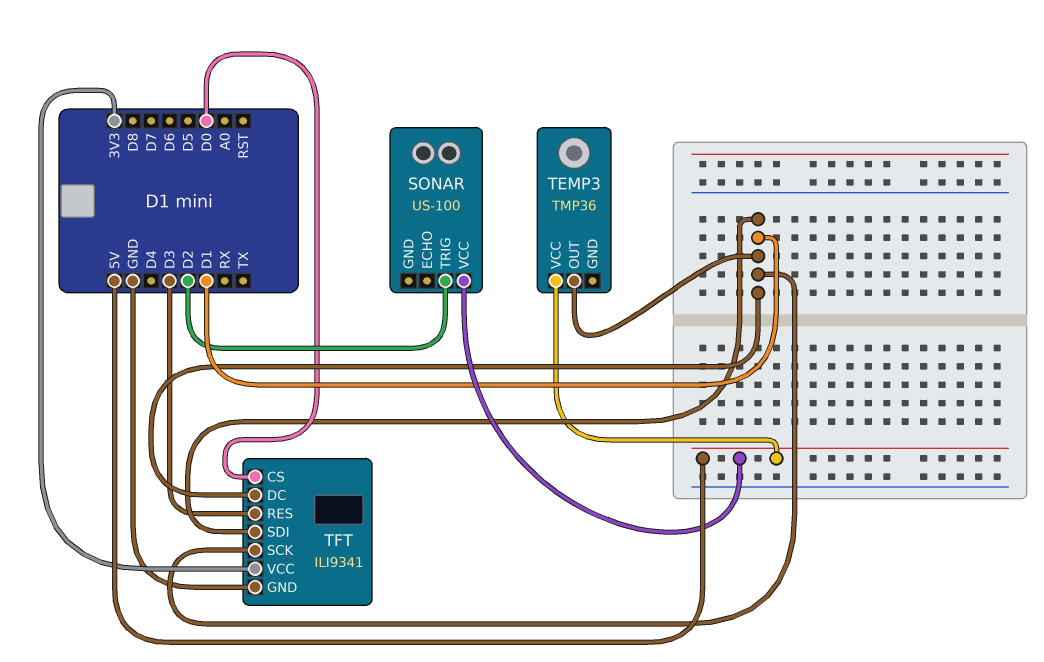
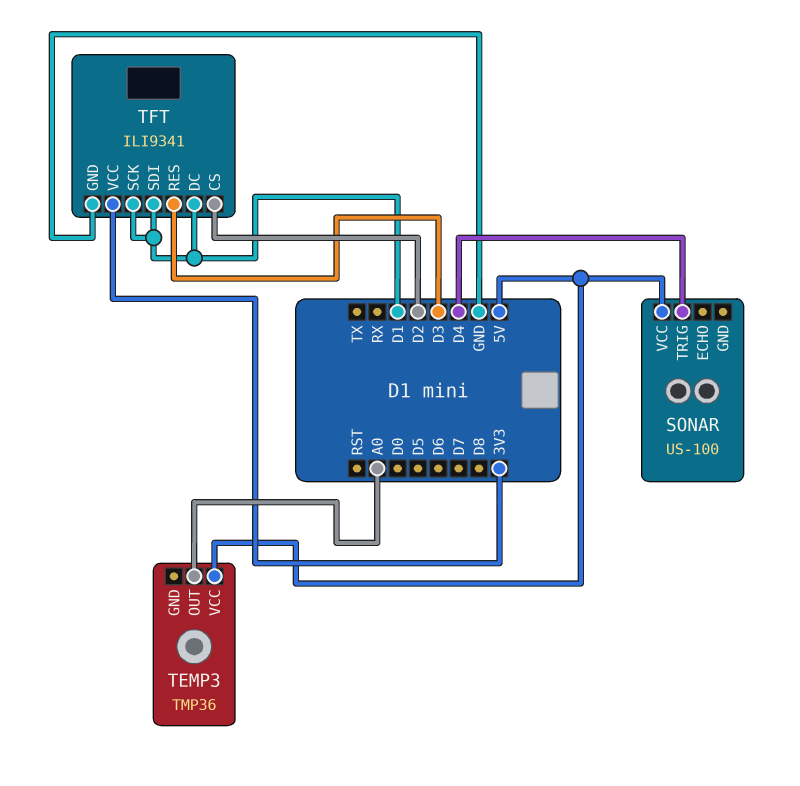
SONAR pin TRIG: D2 -> D4
TEMP3 pin OUT: D1 -> A0
TFT pin CS: D0 -> D2

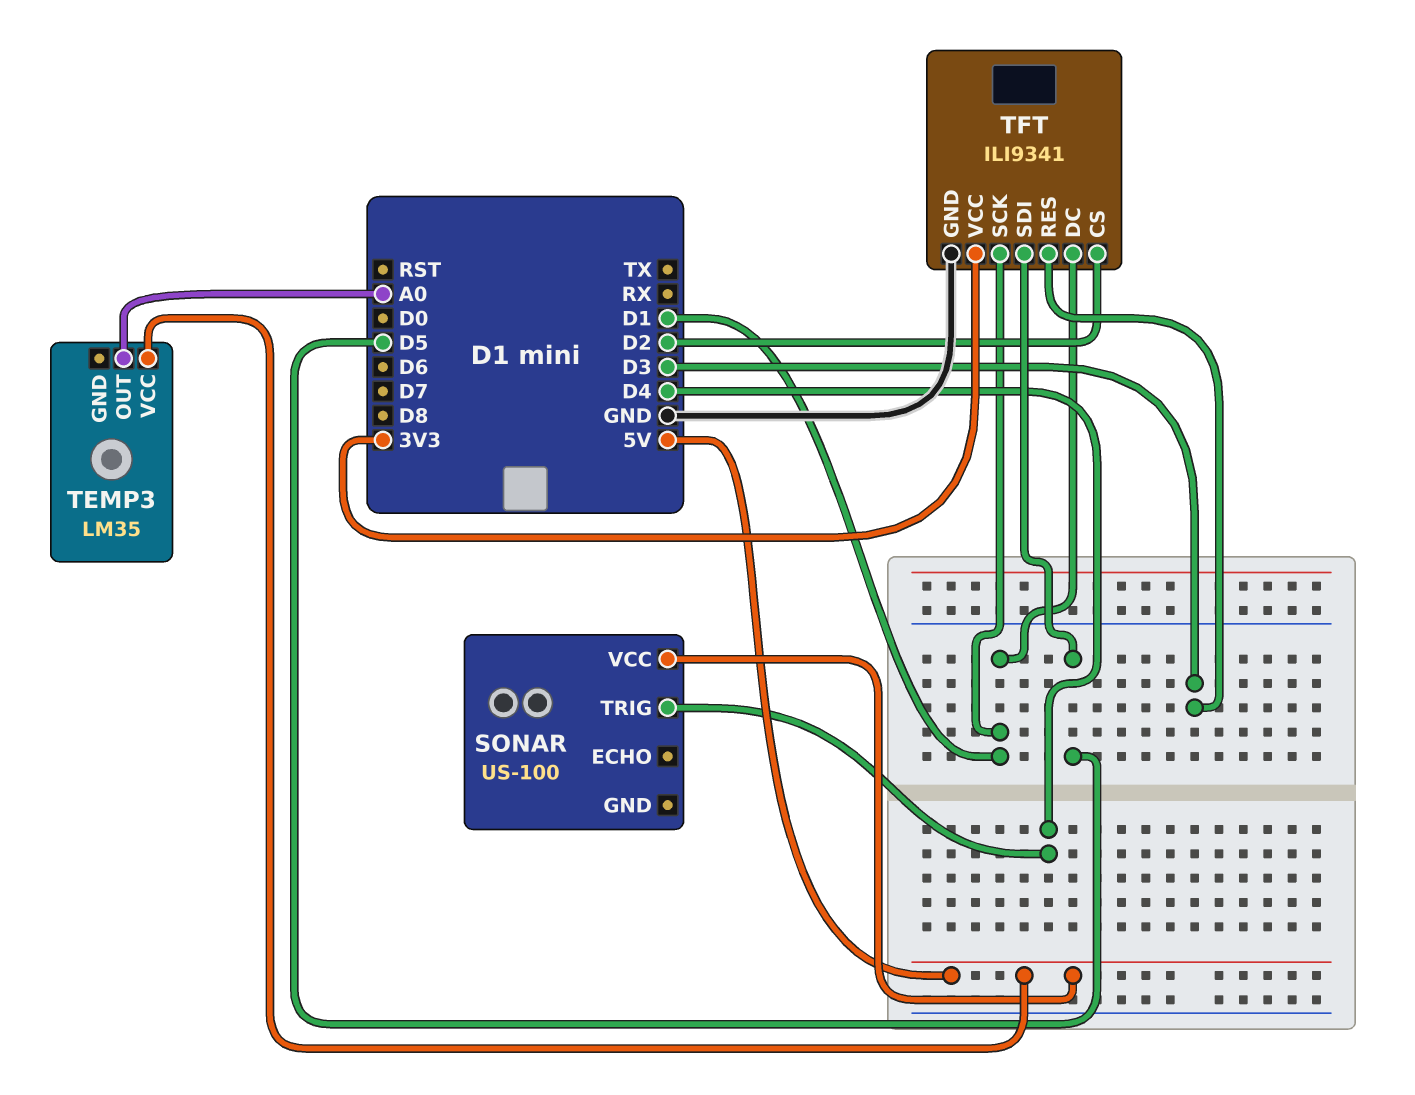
TEMP3: TMP36 -> LM35
TFT pin SDI: D1 -> D5

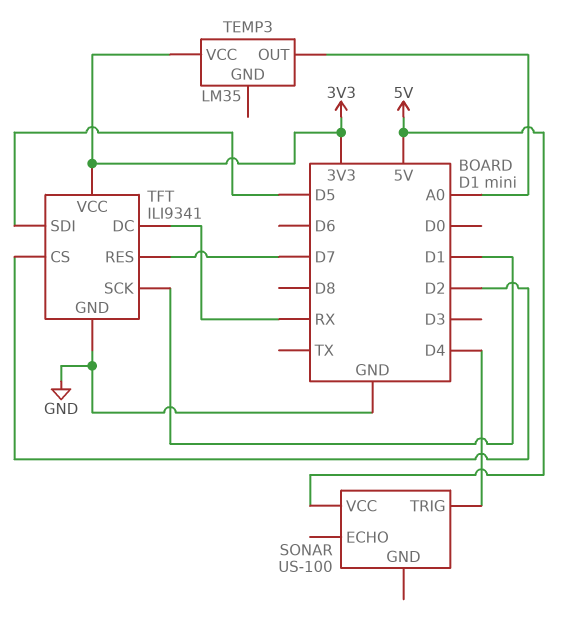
TEMP3 pin VCC: 5V -> 3V3
TFT pin DC: D1 -> RX
TFT pin RES: D3 -> D7

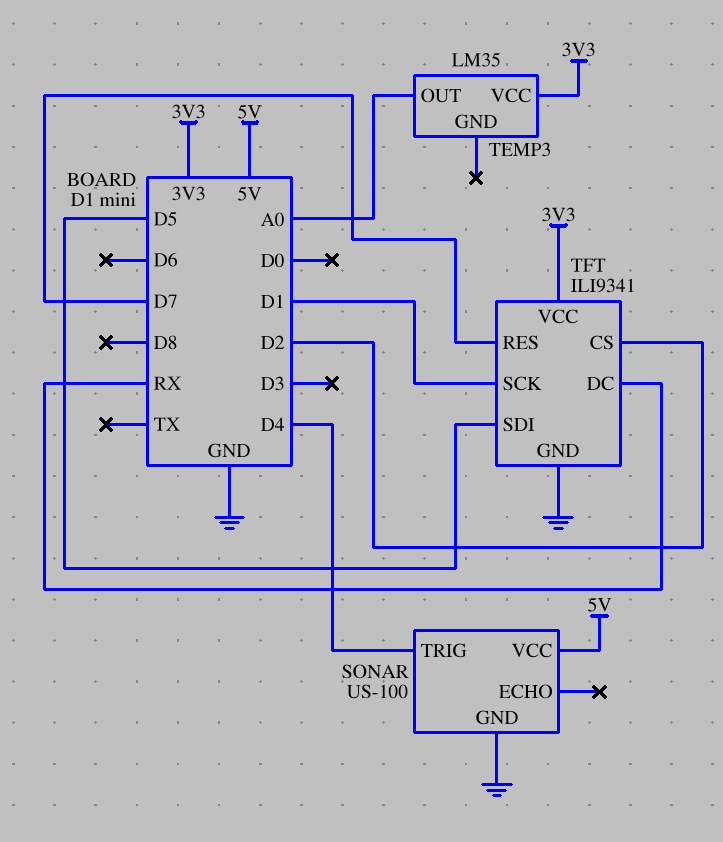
SONAR pin GND: none -> GND

